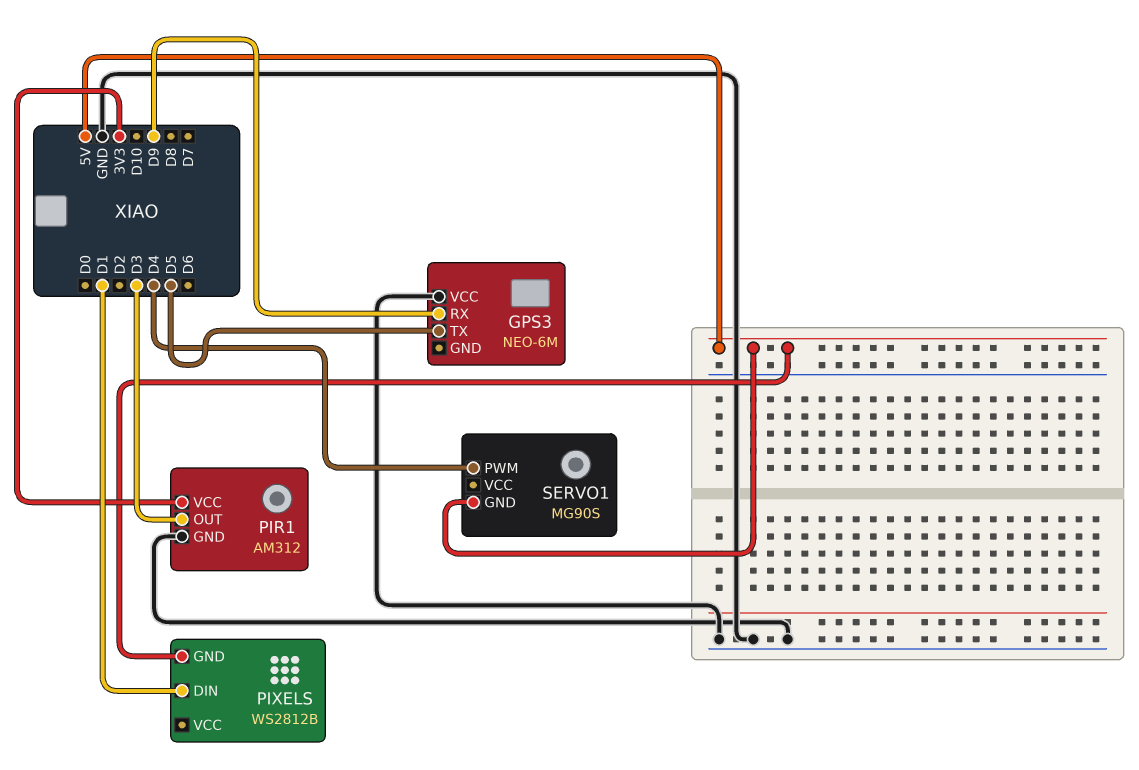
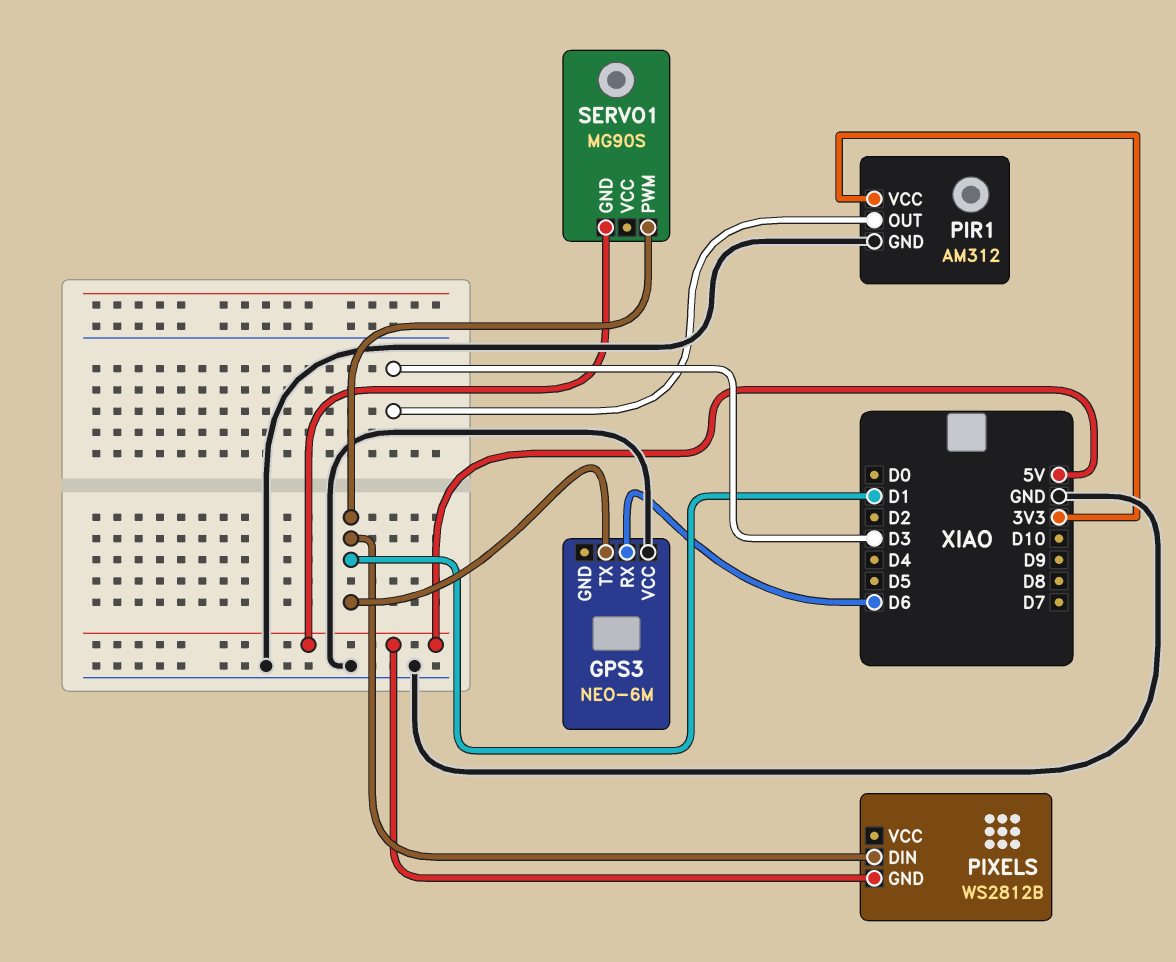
GPS3 pin RX: D9 -> D6
GPS3 pin TX: D5 -> D1
SERVO1 pin PWM: D4 -> D1

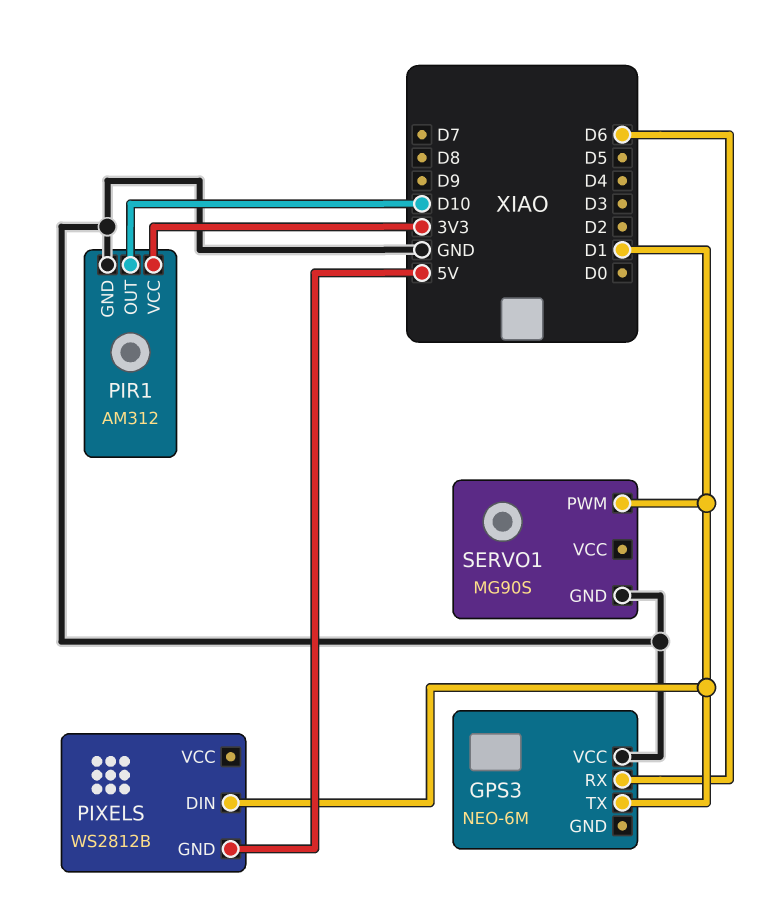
PIR1 pin OUT: D3 -> D10
SERVO1 pin GND: 5V -> GND

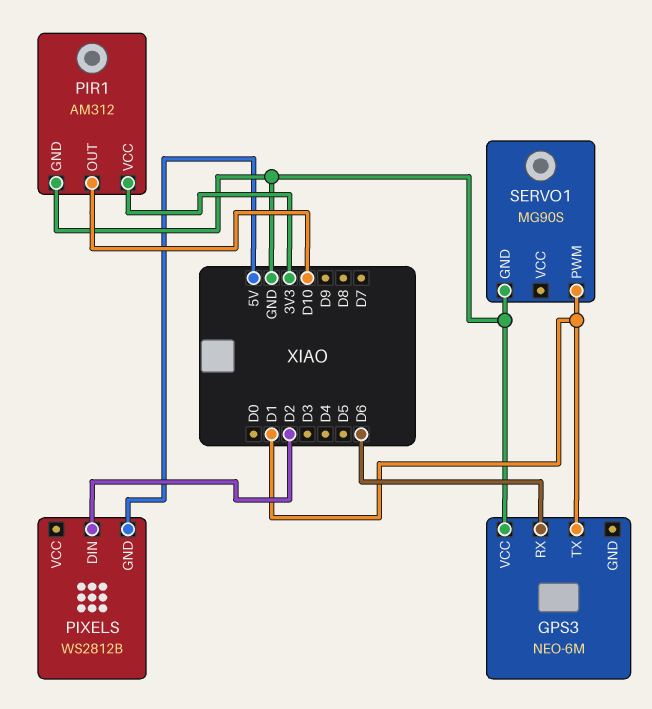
PIXELS pin DIN: D1 -> D2

